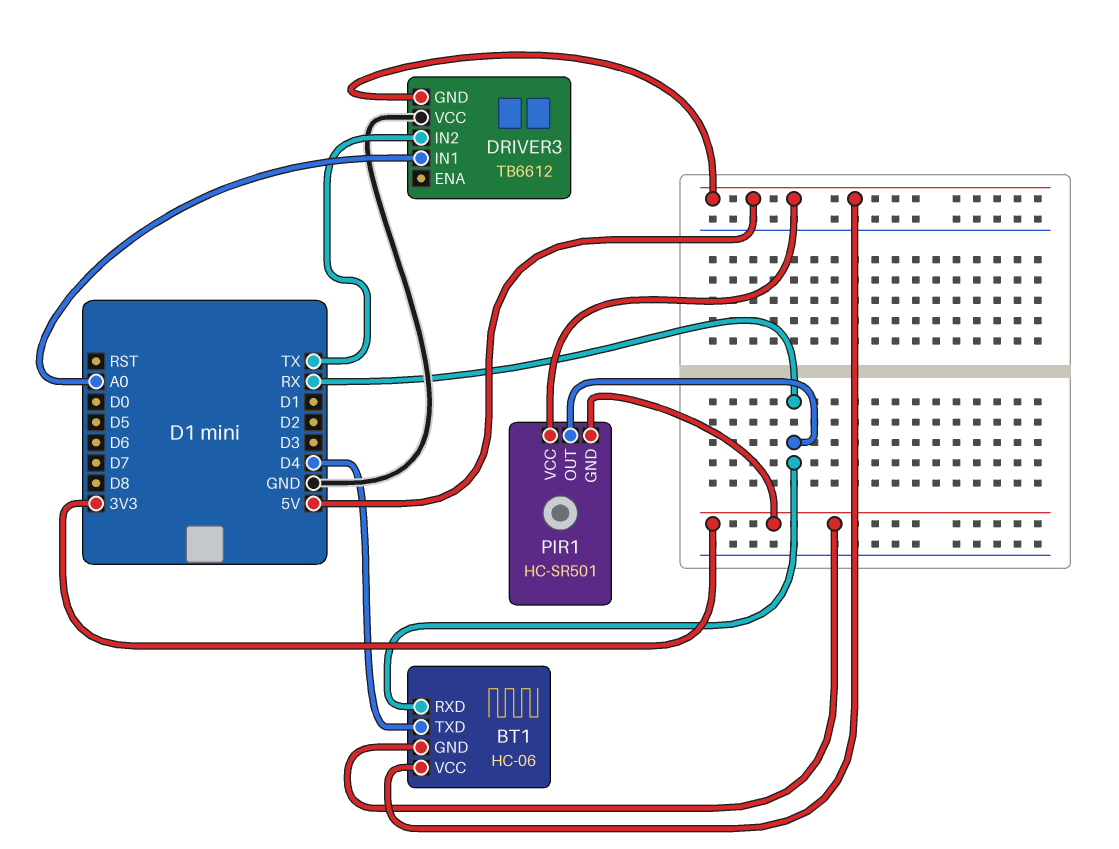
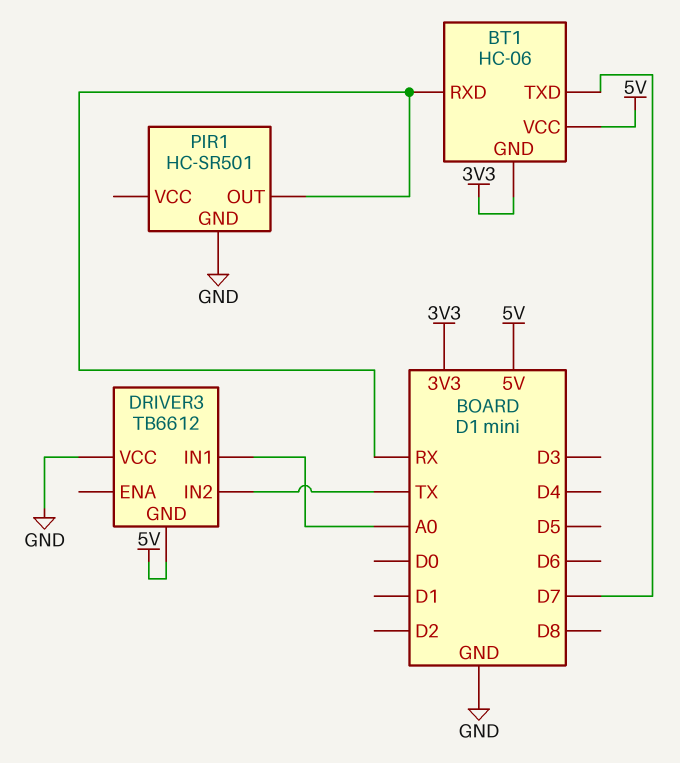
BT1 pin TXD: D4 -> D7
PIR1 pin GND: 3V3 -> GND
PIR1 pin VCC: 5V -> none

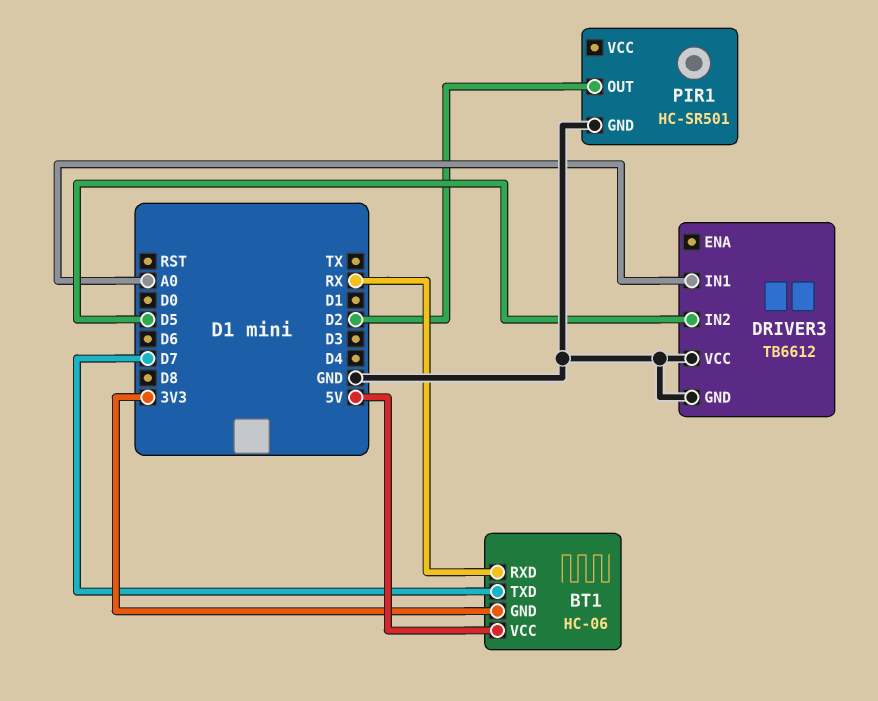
DRIVER3 pin GND: 5V -> GND
DRIVER3 pin IN2: TX -> D5
PIR1 pin OUT: RX -> D2

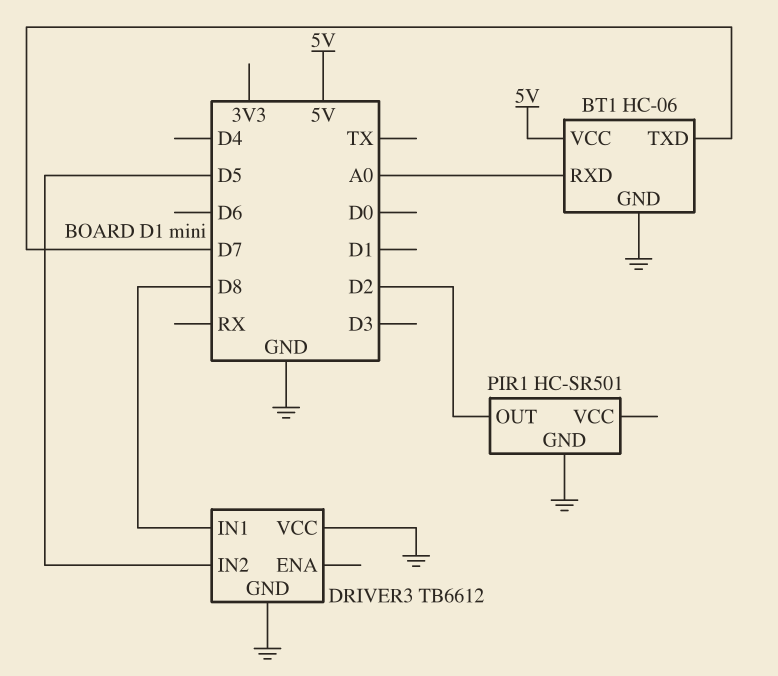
BT1 pin GND: 3V3 -> GND
BT1 pin RXD: RX -> A0
DRIVER3 pin IN1: A0 -> D8

